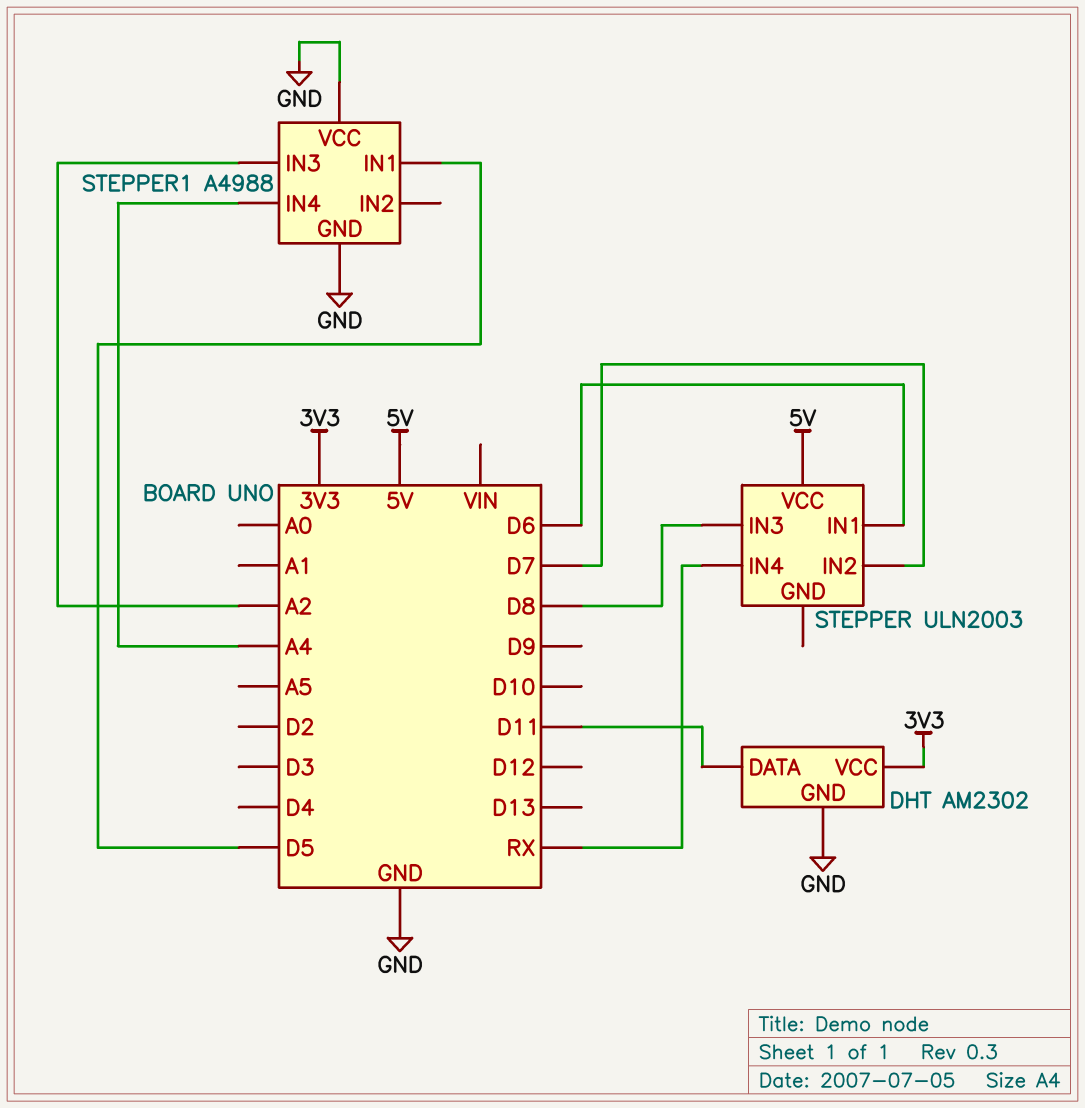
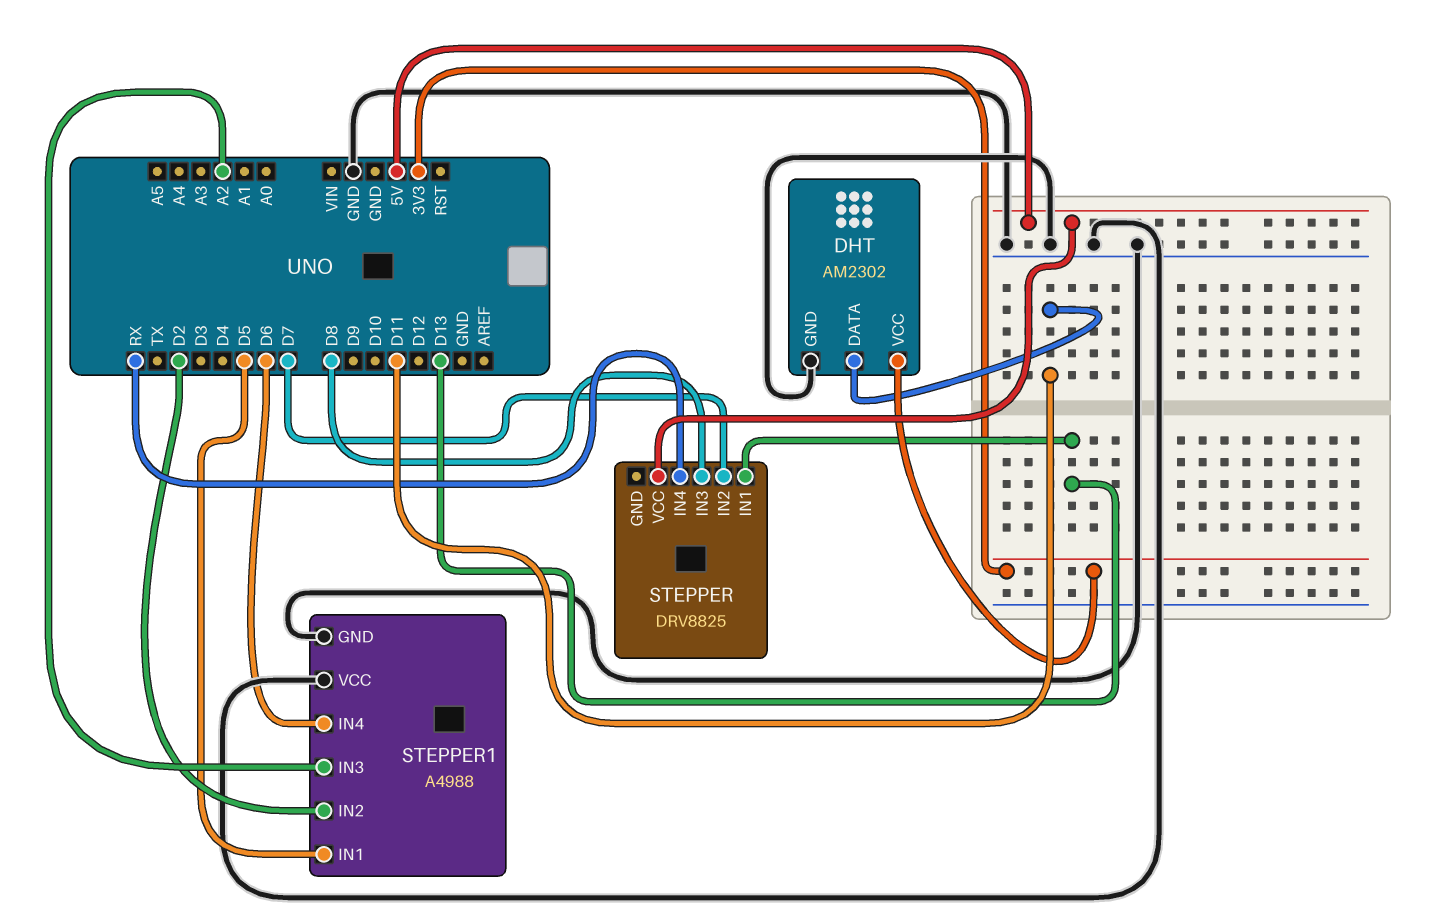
STEPPER: ULN2003 -> DRV8825
STEPPER pin IN1: D6 -> D13
STEPPER1 pin IN2: none -> D2
STEPPER1 pin IN4: A4 -> D6

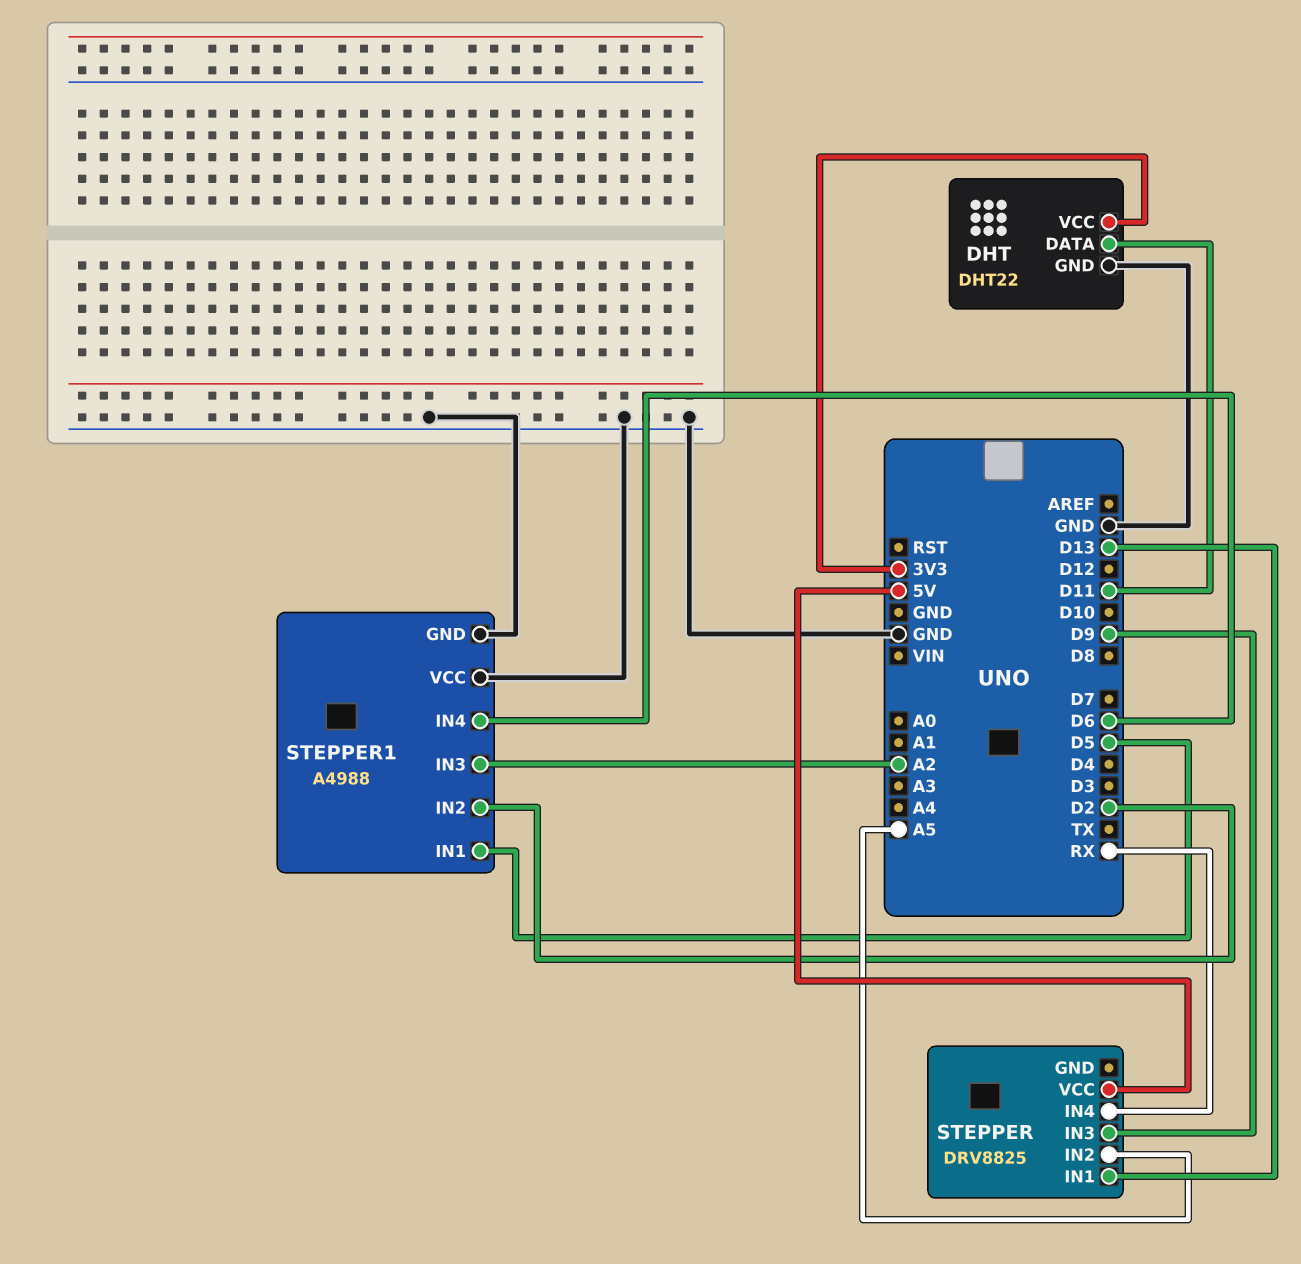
DHT: AM2302 -> DHT22
STEPPER pin IN2: D7 -> A5
STEPPER pin IN3: D8 -> D9

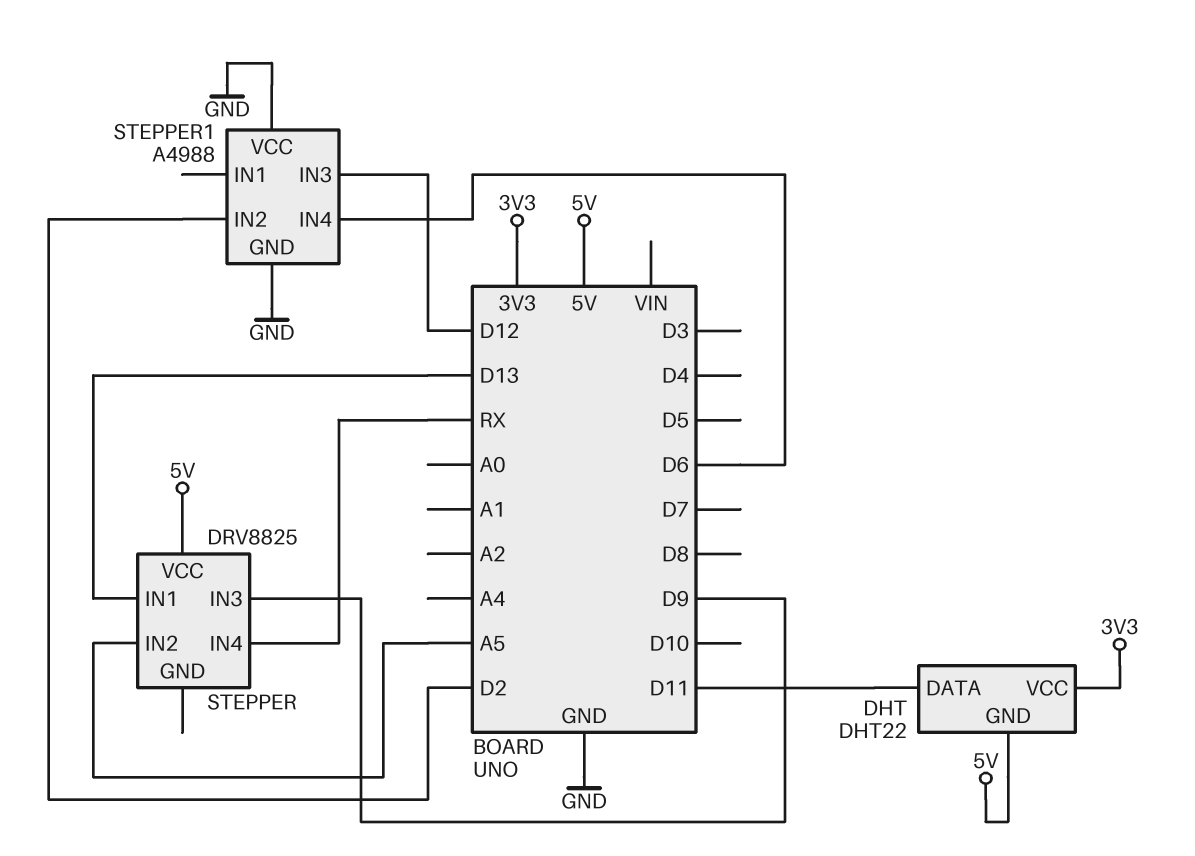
DHT pin GND: GND -> 5V
STEPPER1 pin IN1: D5 -> none
STEPPER1 pin IN3: A2 -> D12

